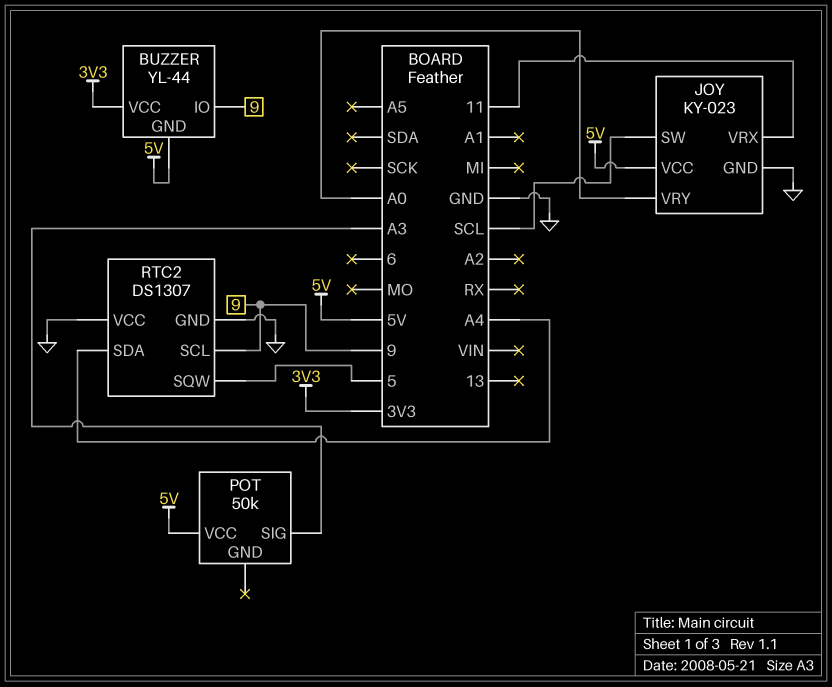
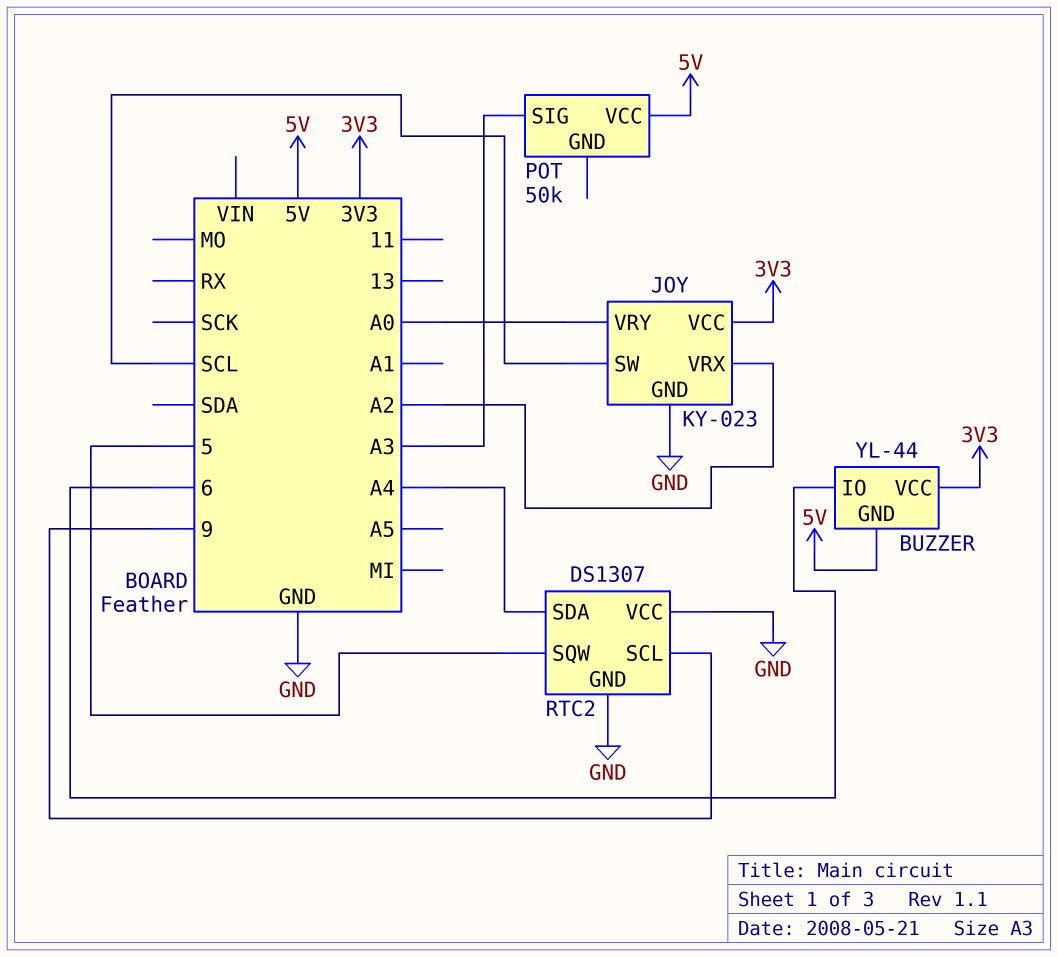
BUZZER pin IO: 9 -> 6
JOY pin VCC: 5V -> 3V3
JOY pin VRX: 11 -> A2

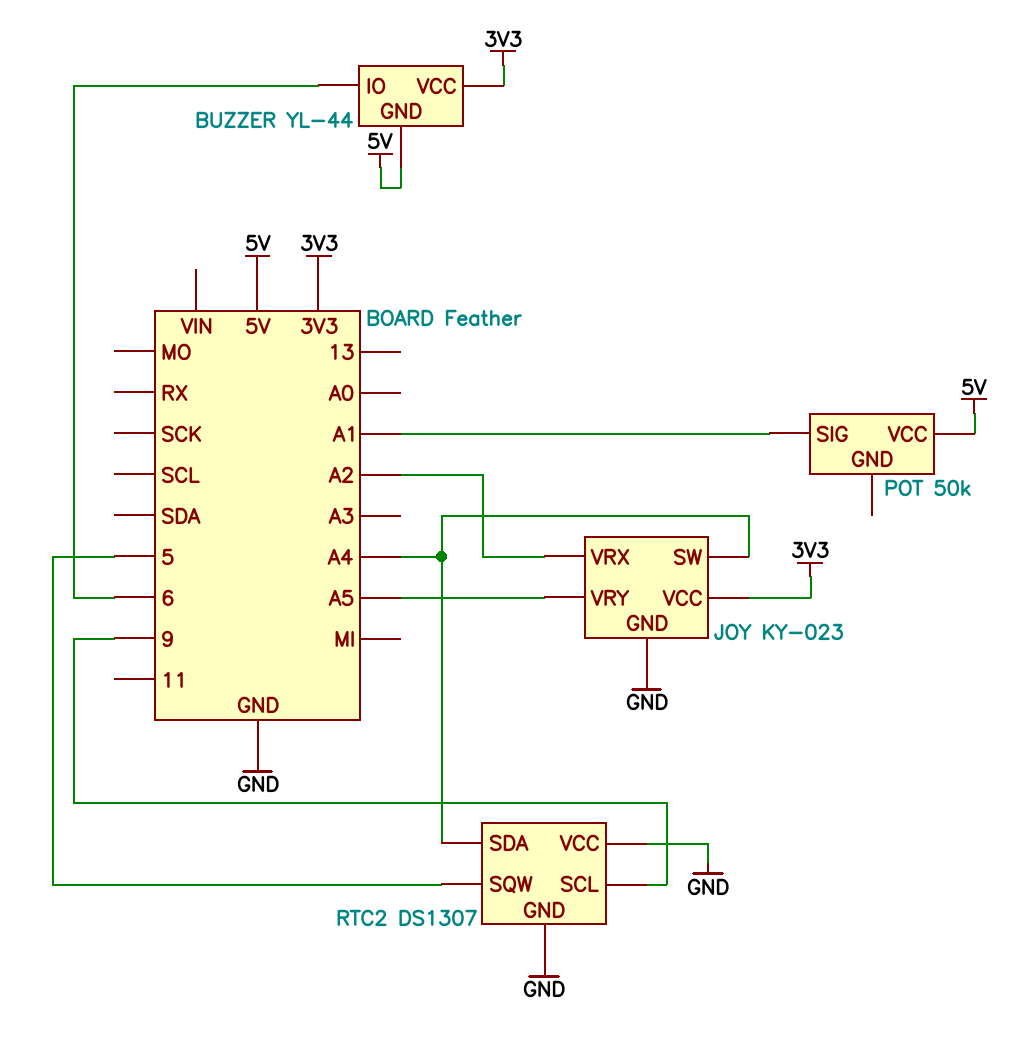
JOY pin SW: SCL -> A4
JOY pin VRY: A0 -> A5
POT pin SIG: A3 -> A1

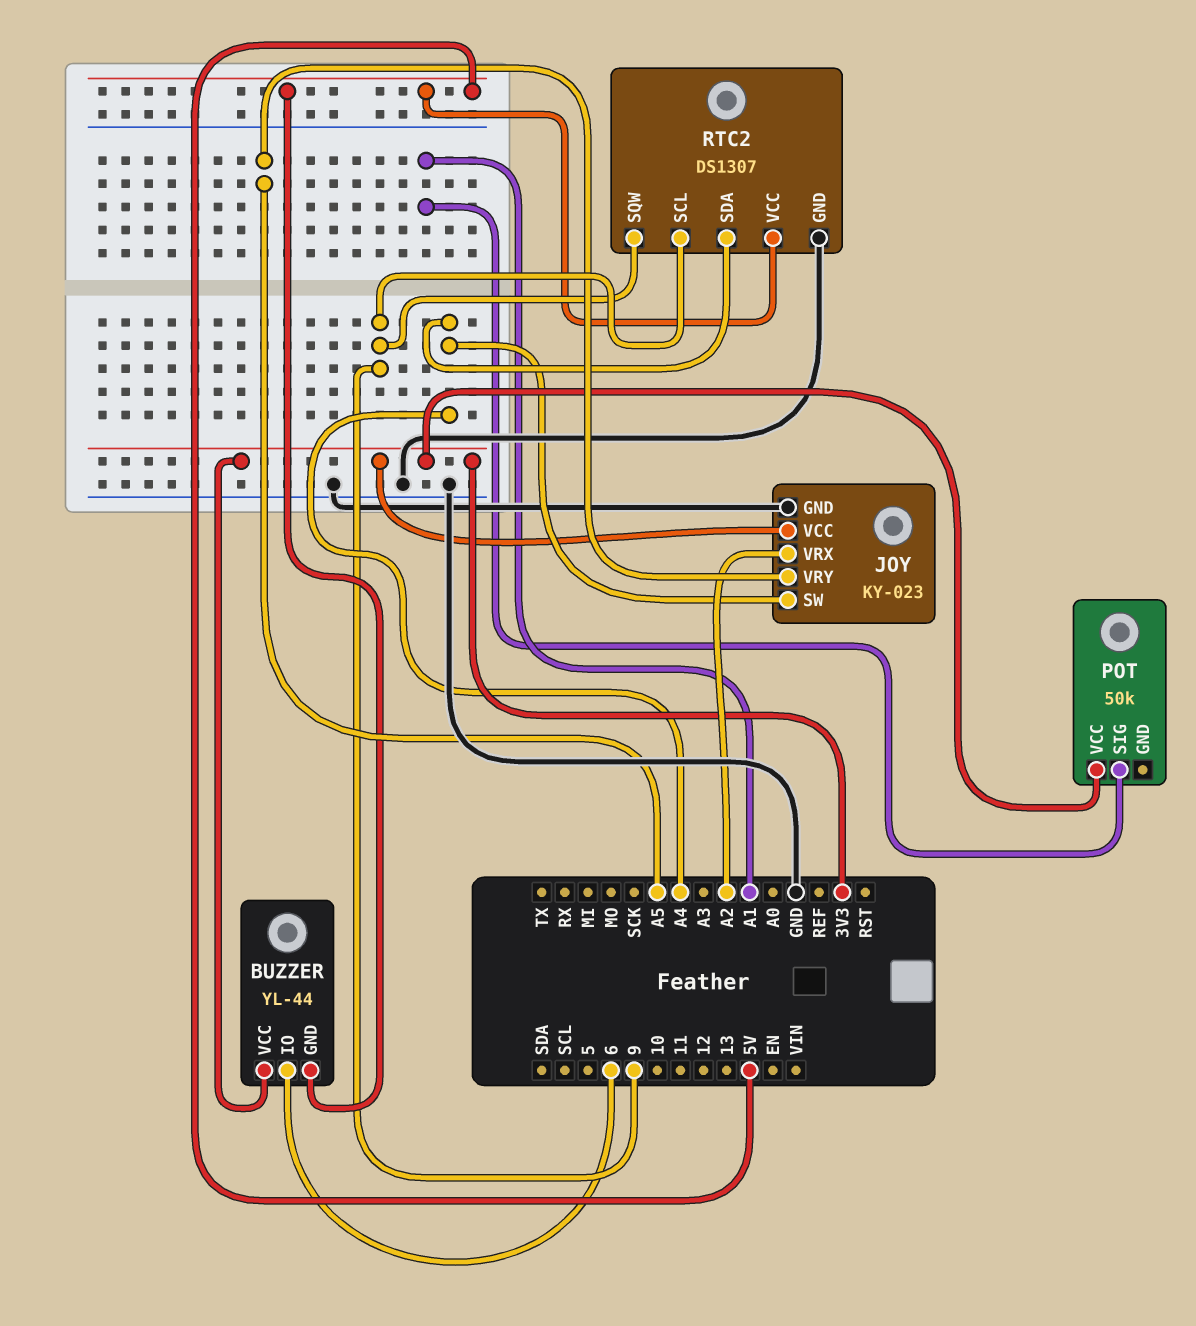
POT pin VCC: 5V -> 3V3
RTC2 pin SQW: 5 -> 9
RTC2 pin VCC: GND -> 5V

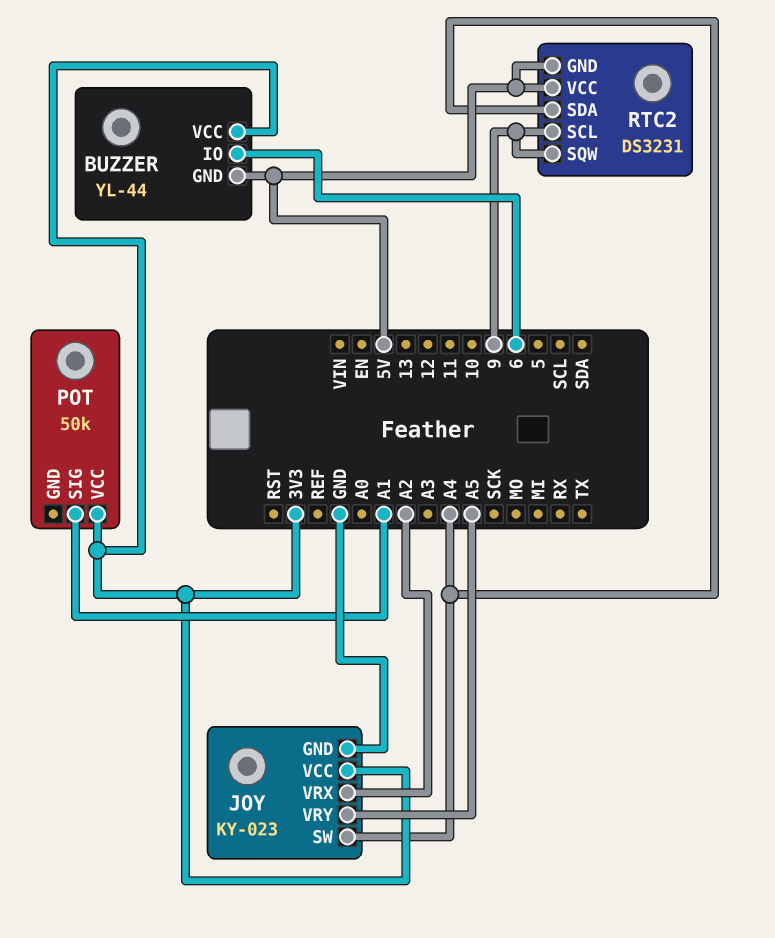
RTC2: DS1307 -> DS3231
RTC2 pin GND: GND -> 5V

